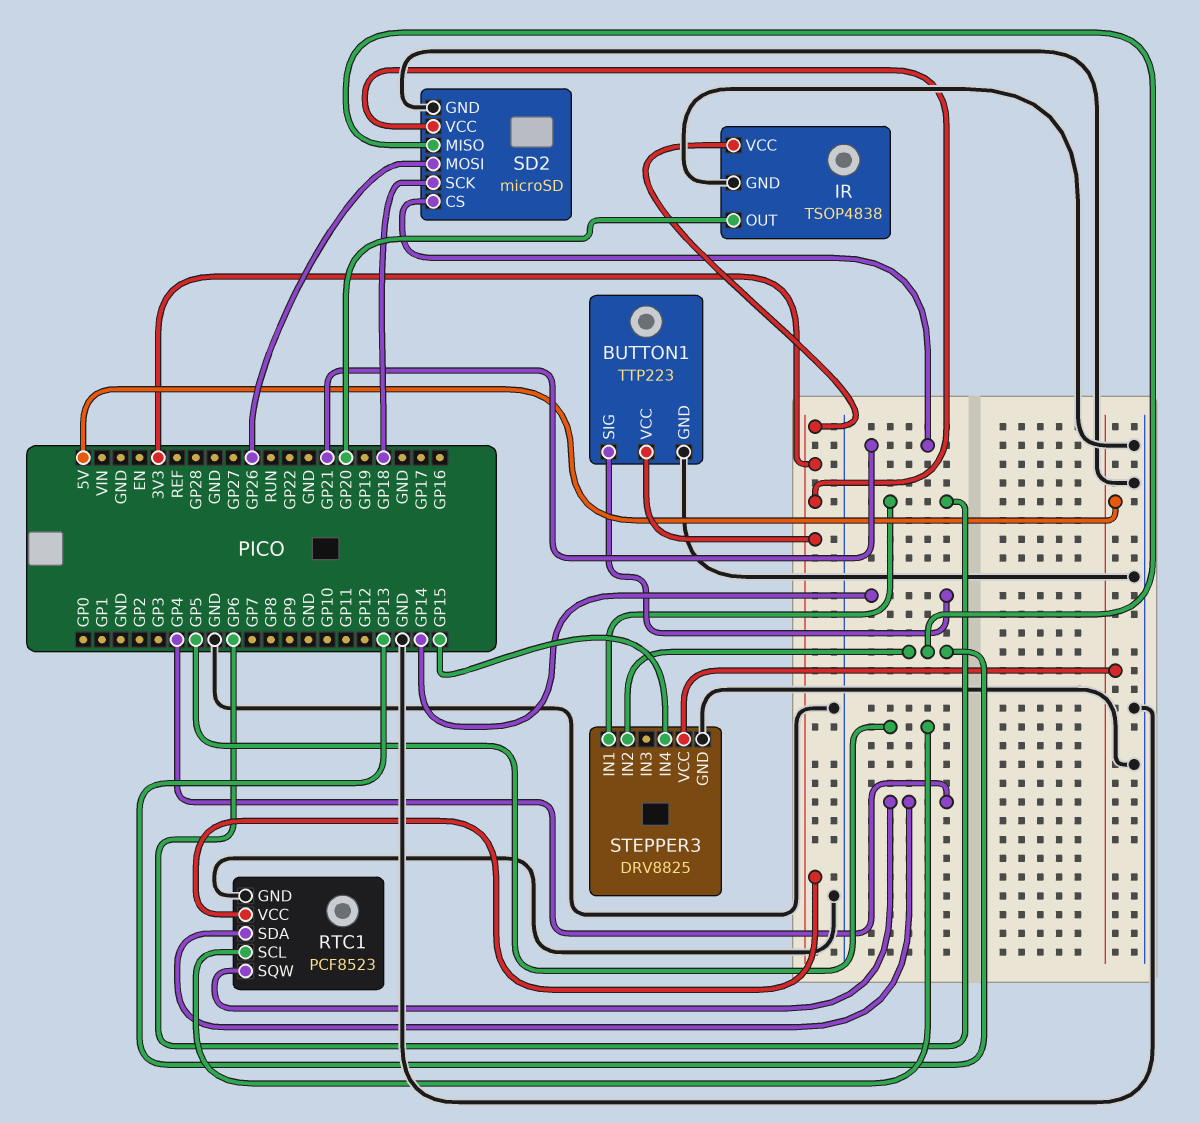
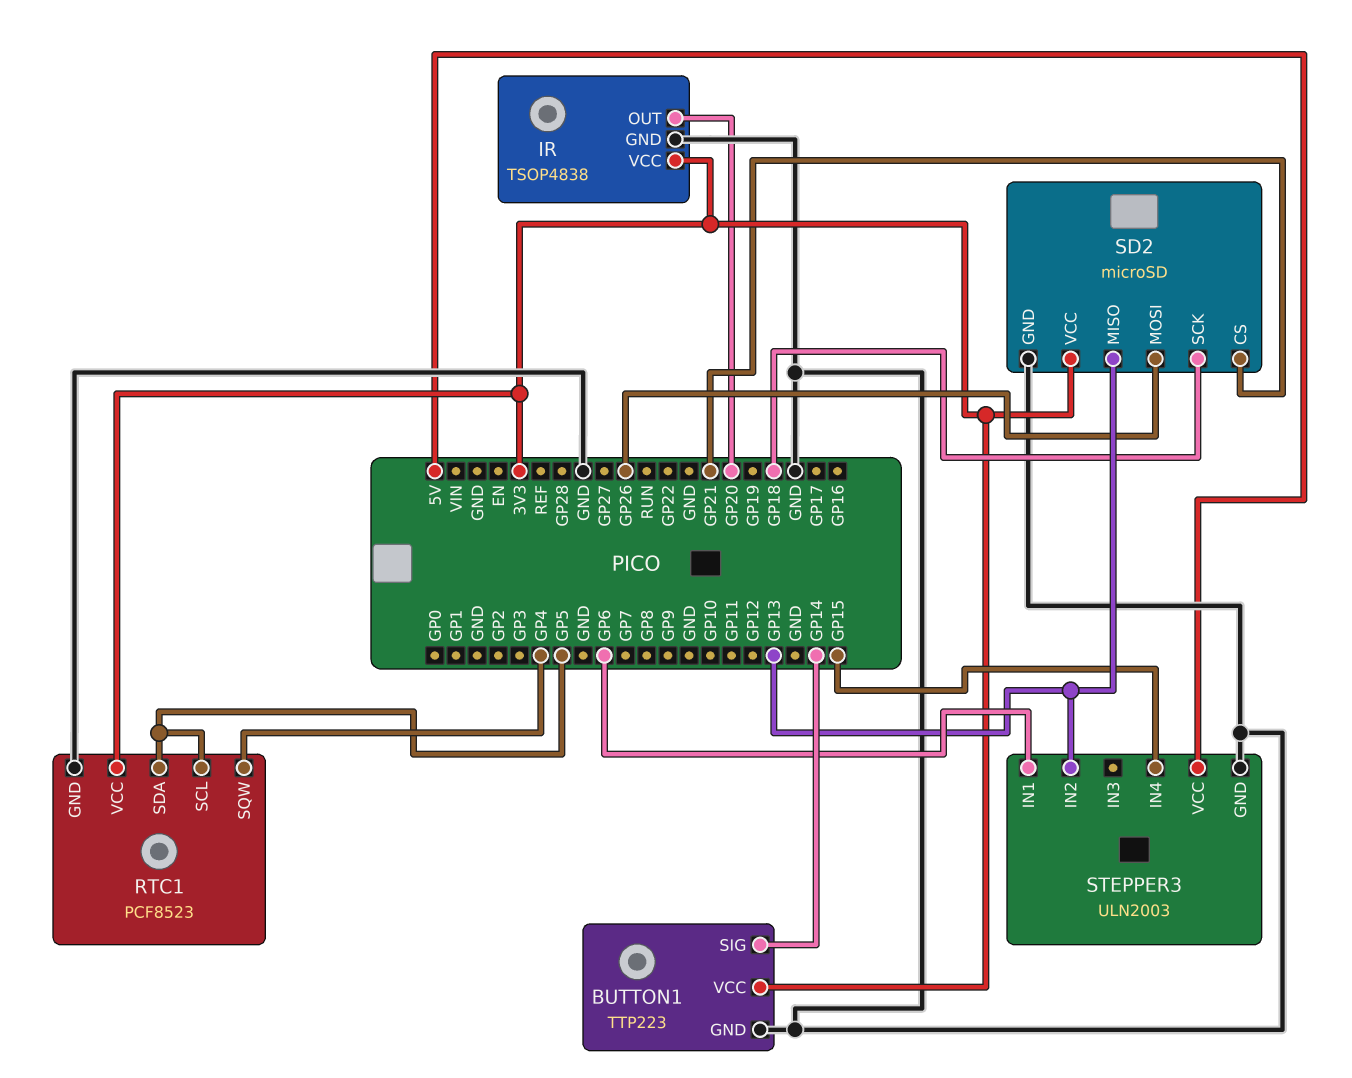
RTC1 pin SDA: GP4 -> GP5
STEPPER3: DRV8825 -> ULN2003

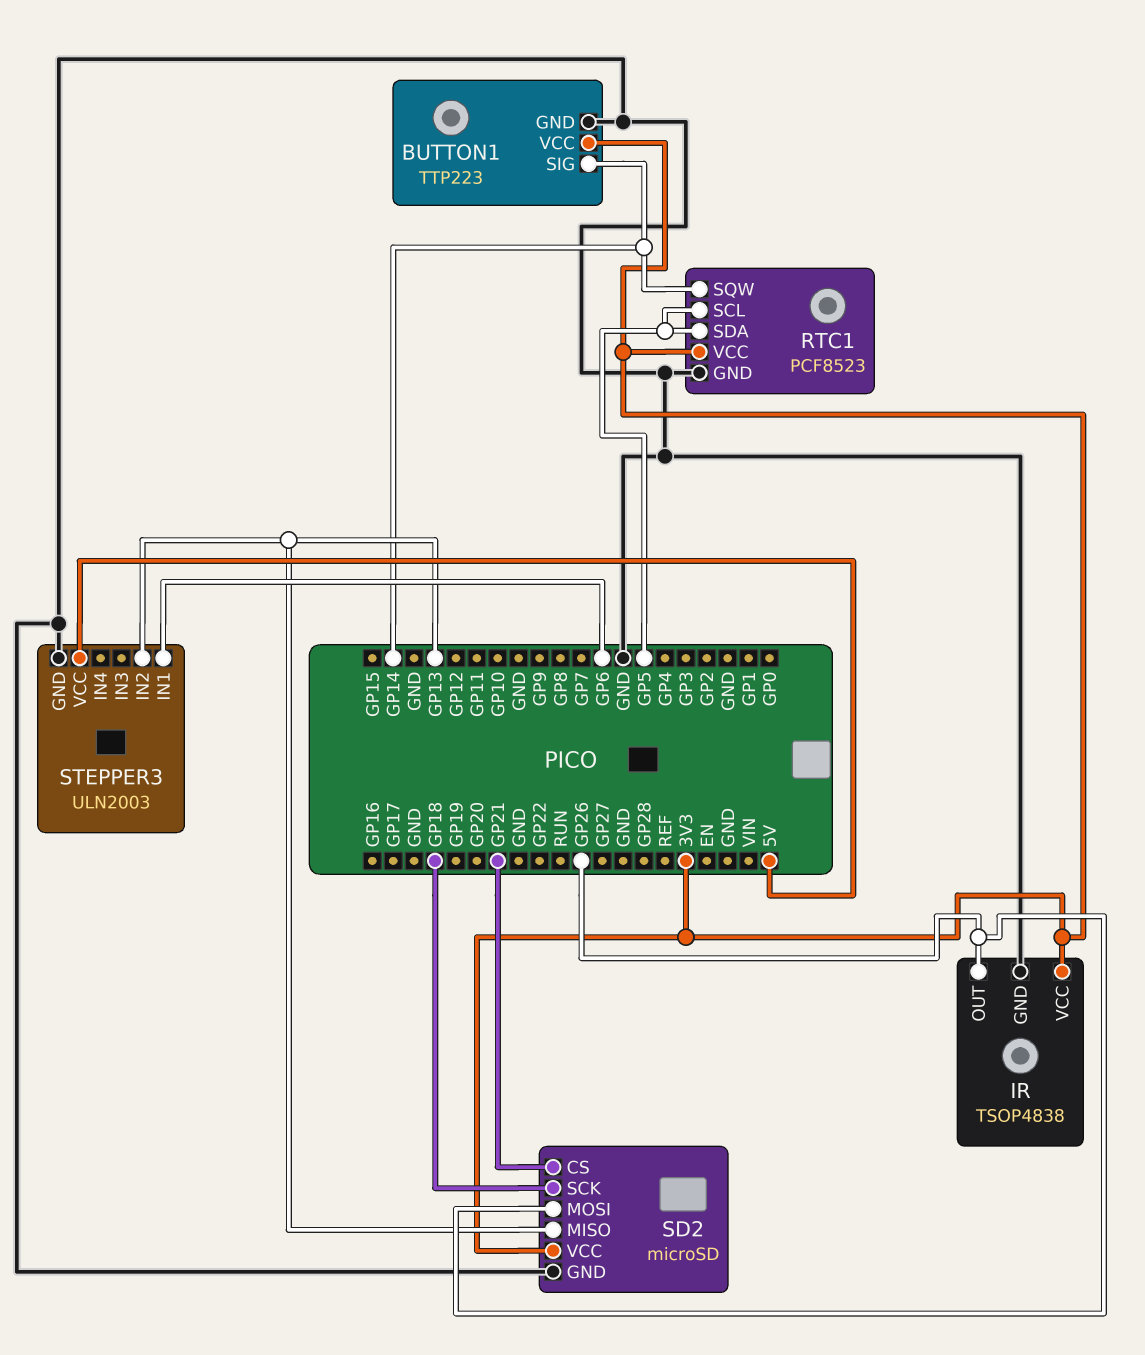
IR pin OUT: GP20 -> GP26
RTC1 pin SQW: GP4 -> GP14
STEPPER3 pin IN4: GP15 -> none

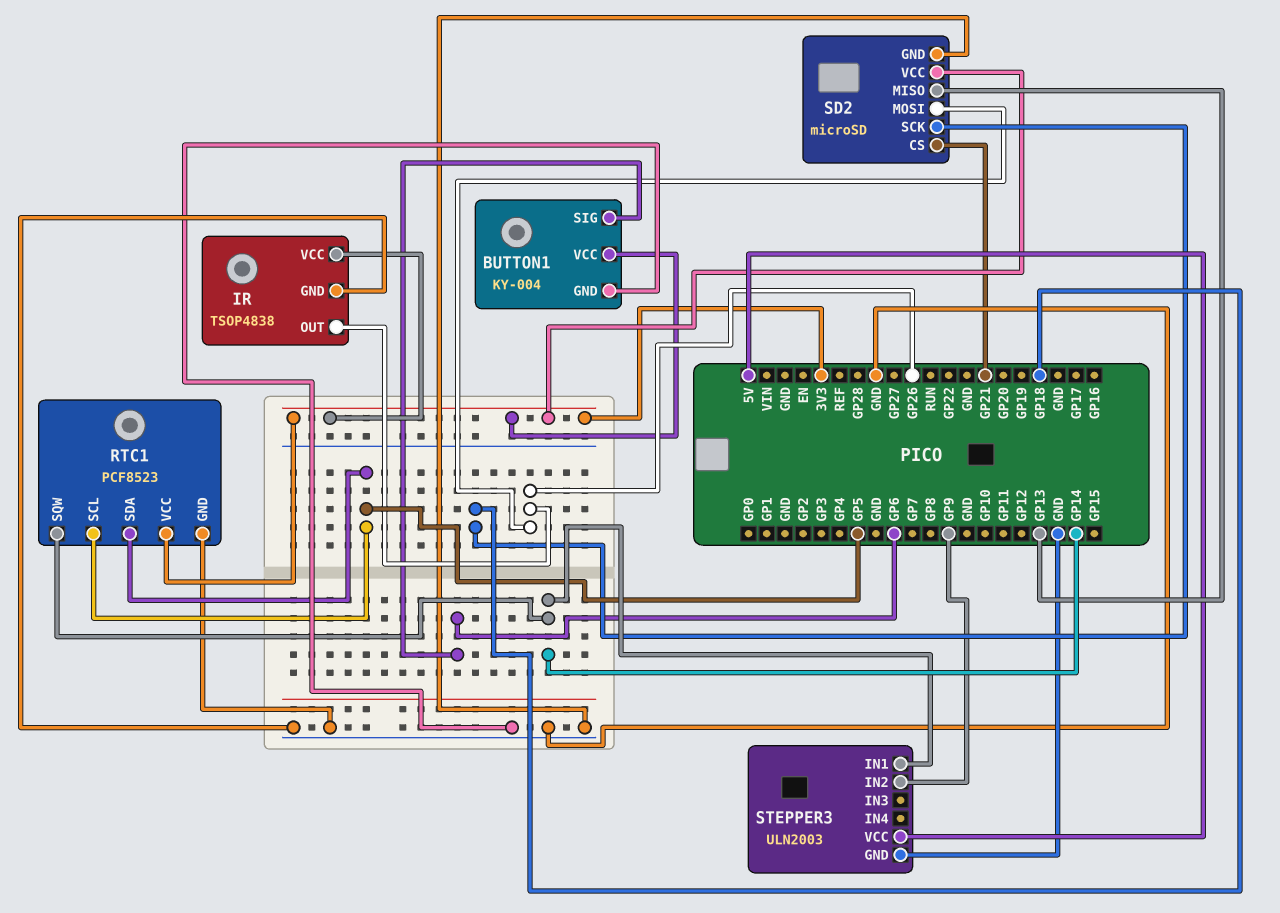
BUTTON1: TTP223 -> KY-004
BUTTON1 pin SIG: GP14 -> GP6
STEPPER3 pin IN1: GP6 -> GP14
STEPPER3 pin IN2: GP13 -> GP9

